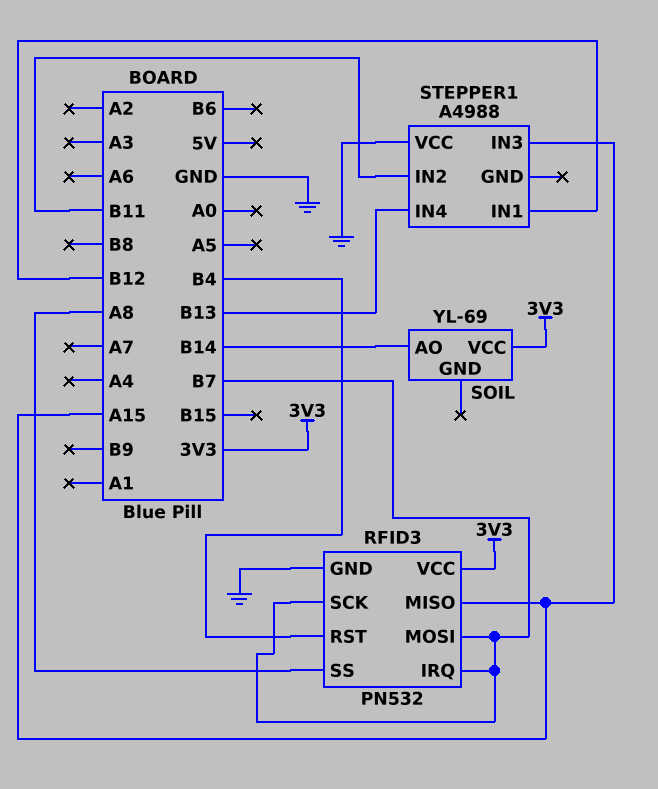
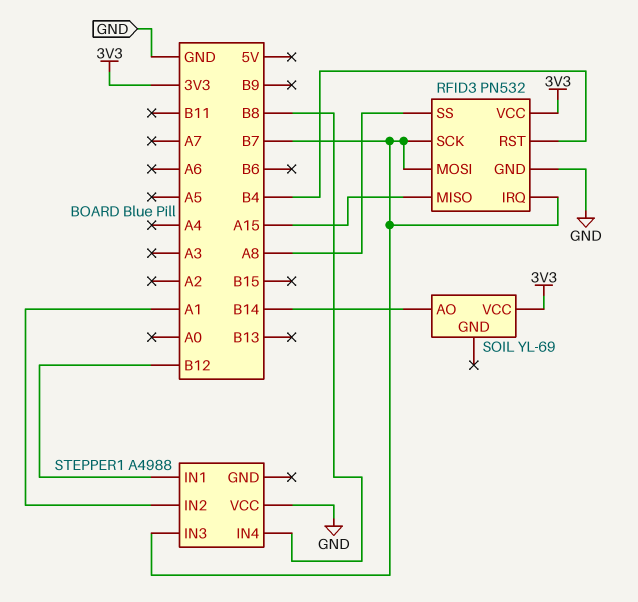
STEPPER1 pin IN2: B11 -> A1
STEPPER1 pin IN3: A15 -> B7
STEPPER1 pin IN4: B13 -> B8

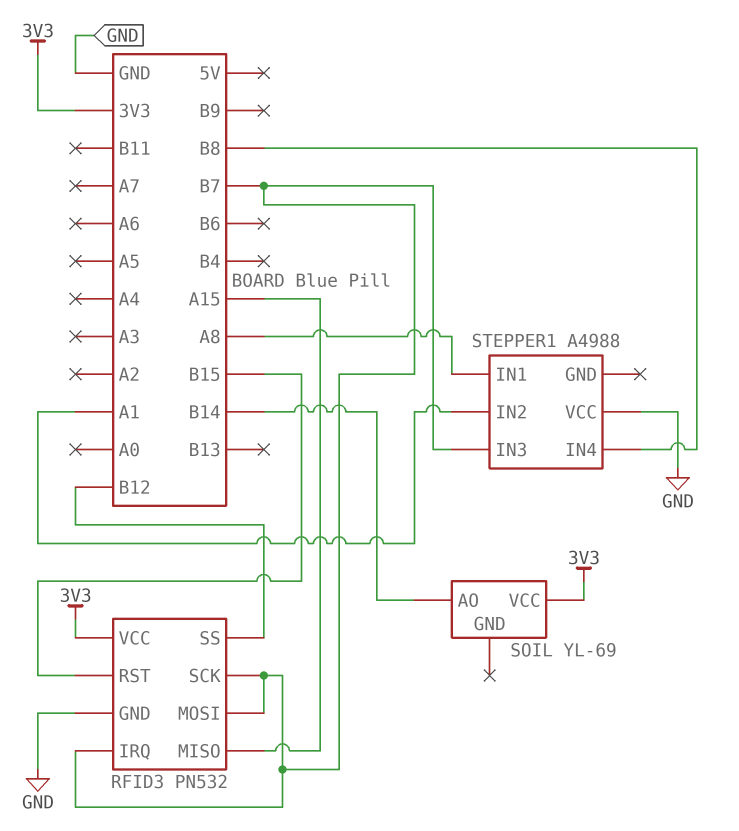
RFID3 pin RST: B4 -> B15
RFID3 pin SS: A8 -> B12
STEPPER1 pin IN1: B12 -> A8

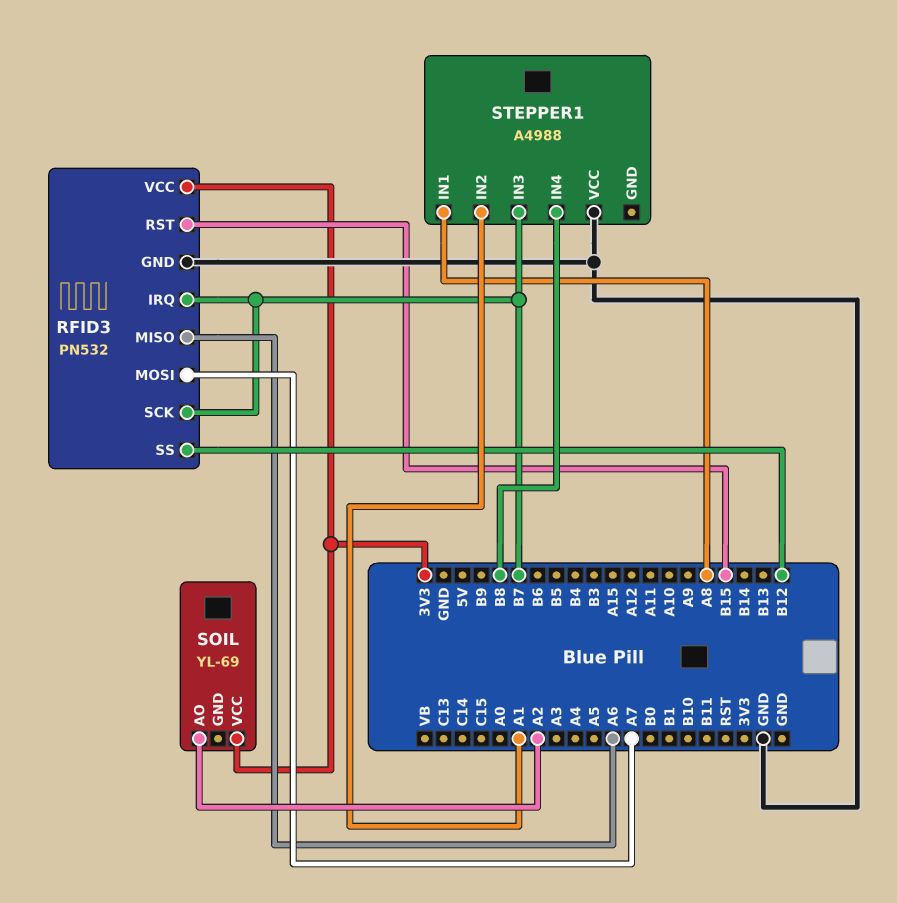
RFID3 pin MISO: A15 -> A6
RFID3 pin MOSI: B7 -> A7
SOIL pin AO: B14 -> A2

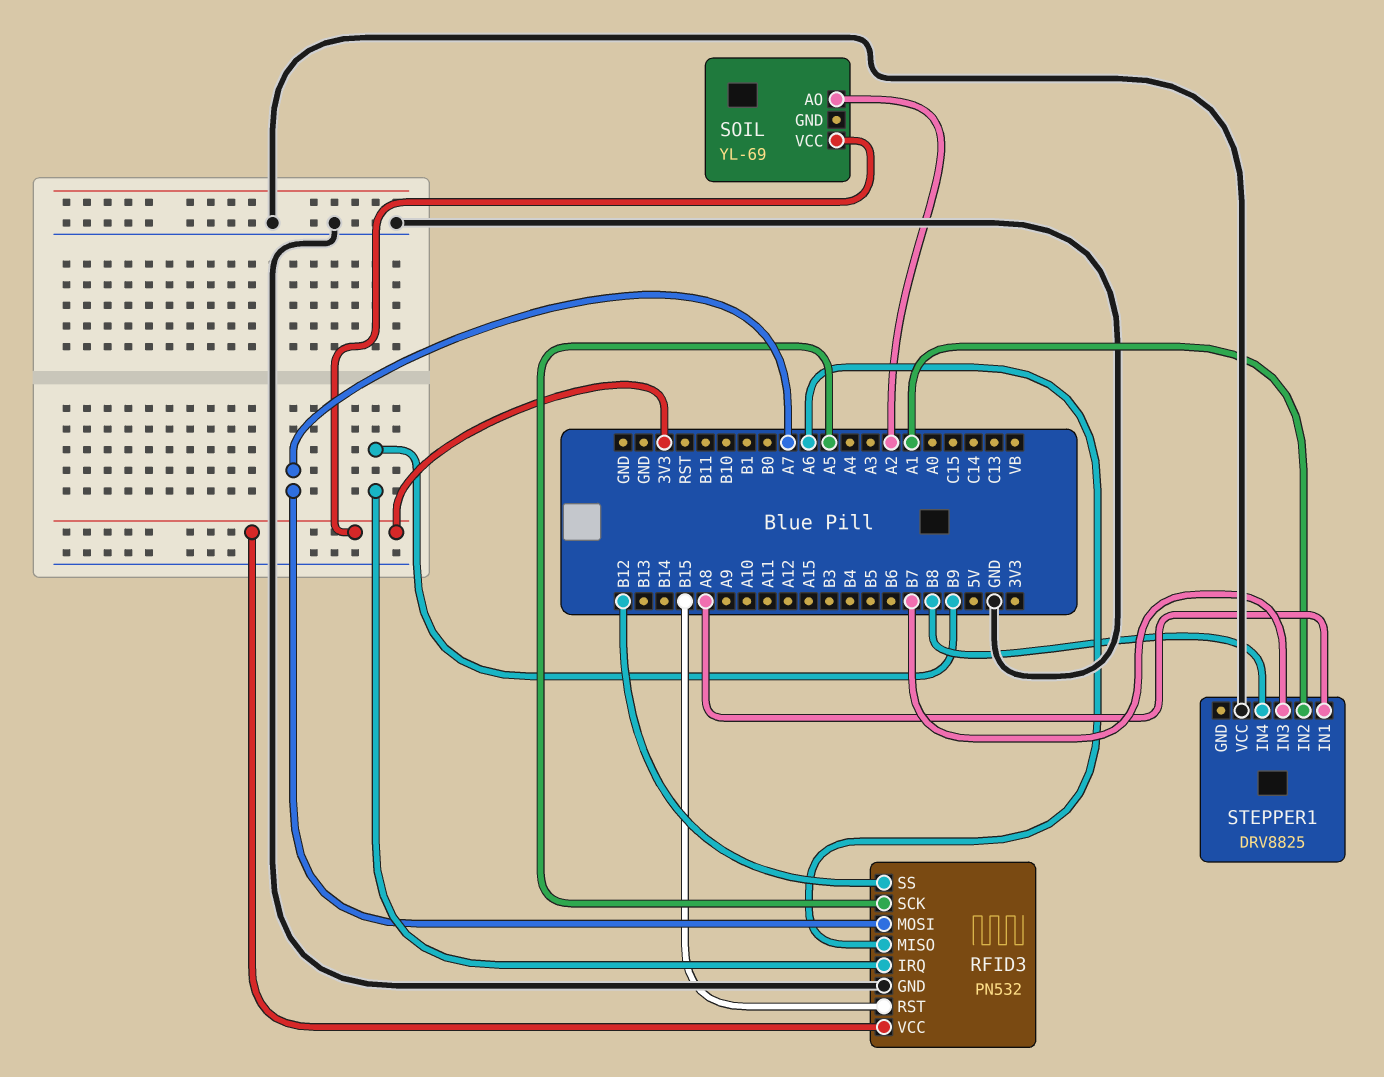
RFID3 pin IRQ: B7 -> B9
RFID3 pin SCK: B7 -> A5
STEPPER1: A4988 -> DRV8825

